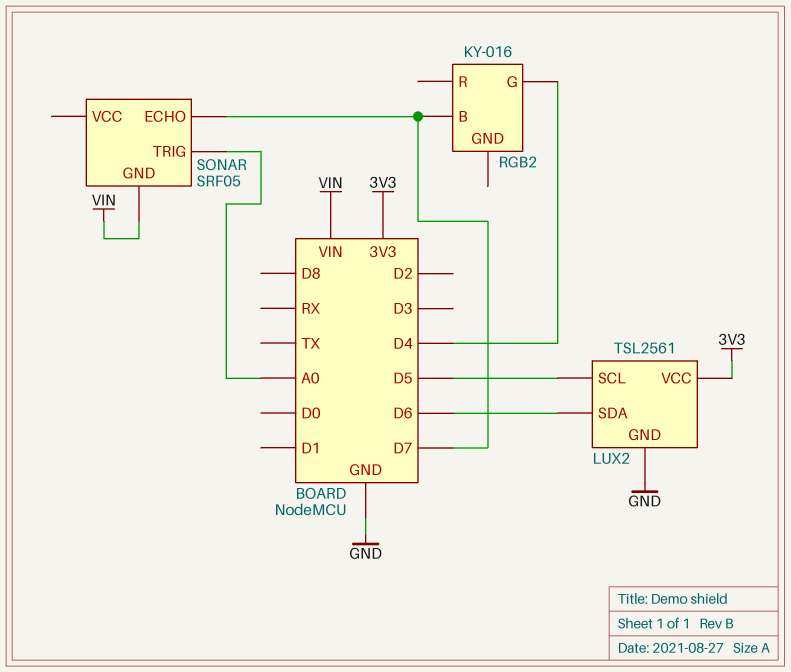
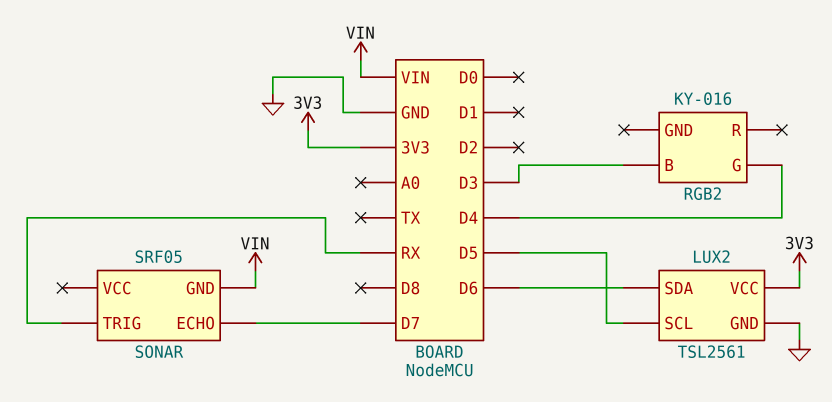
RGB2 pin B: D7 -> D3
SONAR pin TRIG: A0 -> RX

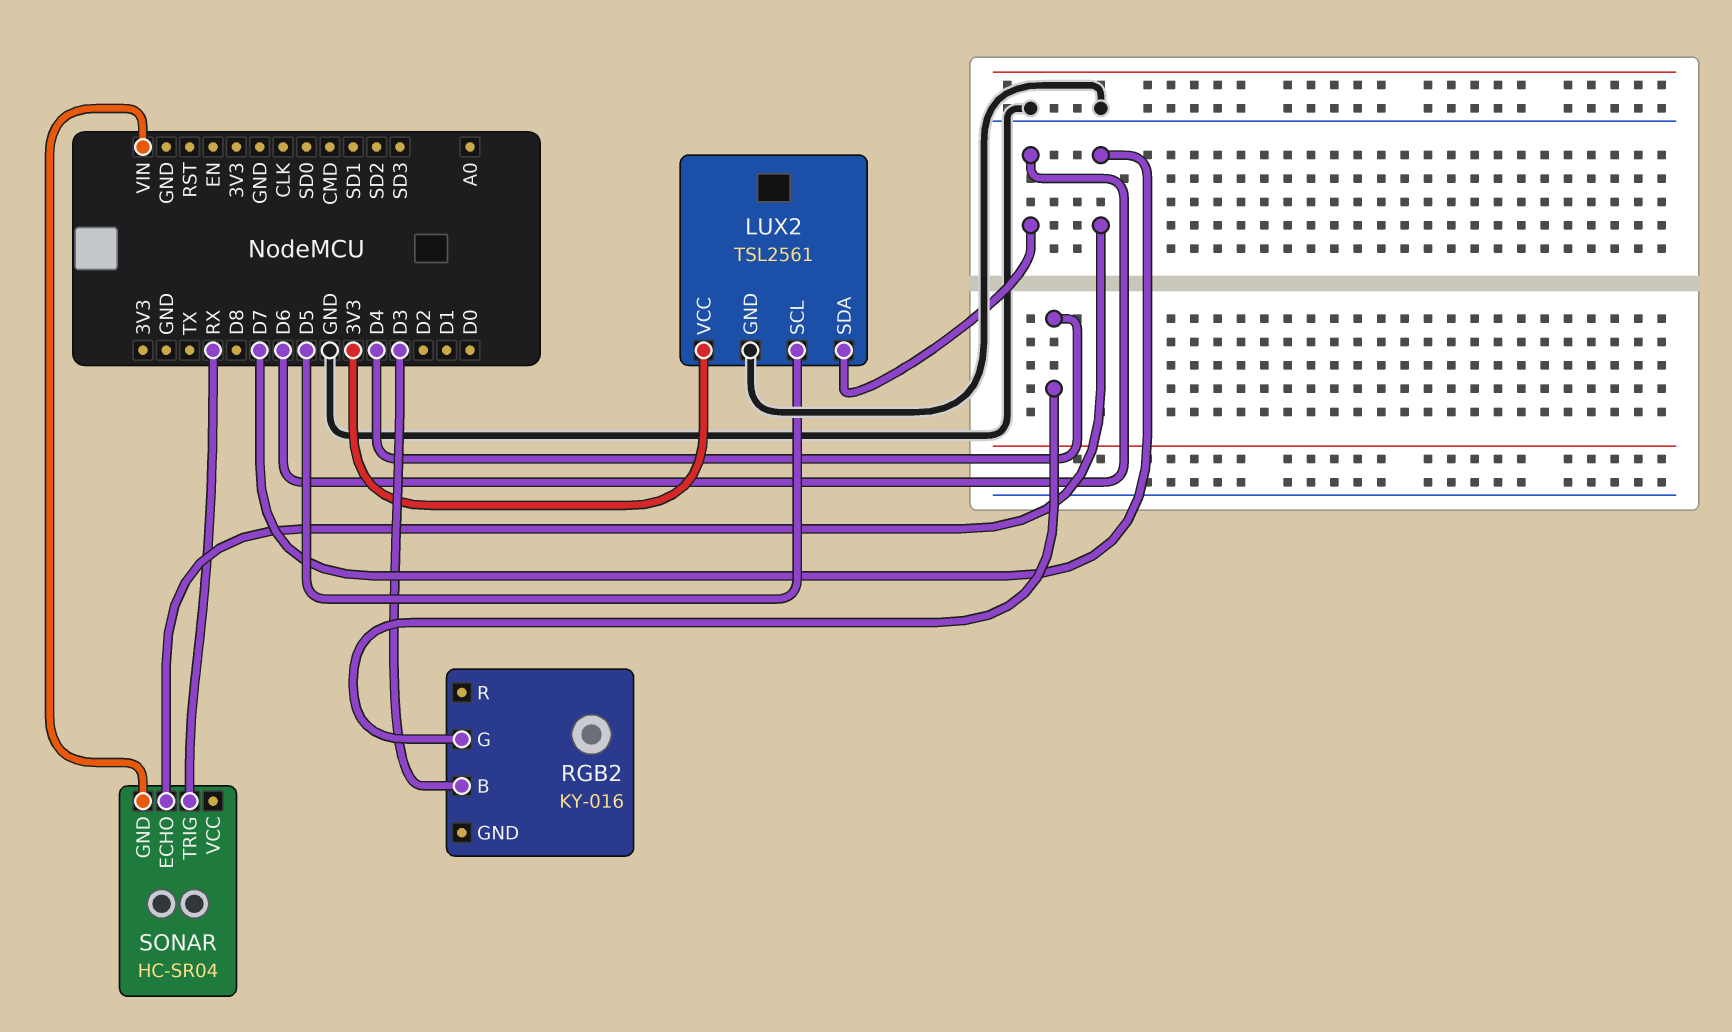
SONAR: SRF05 -> HC-SR04

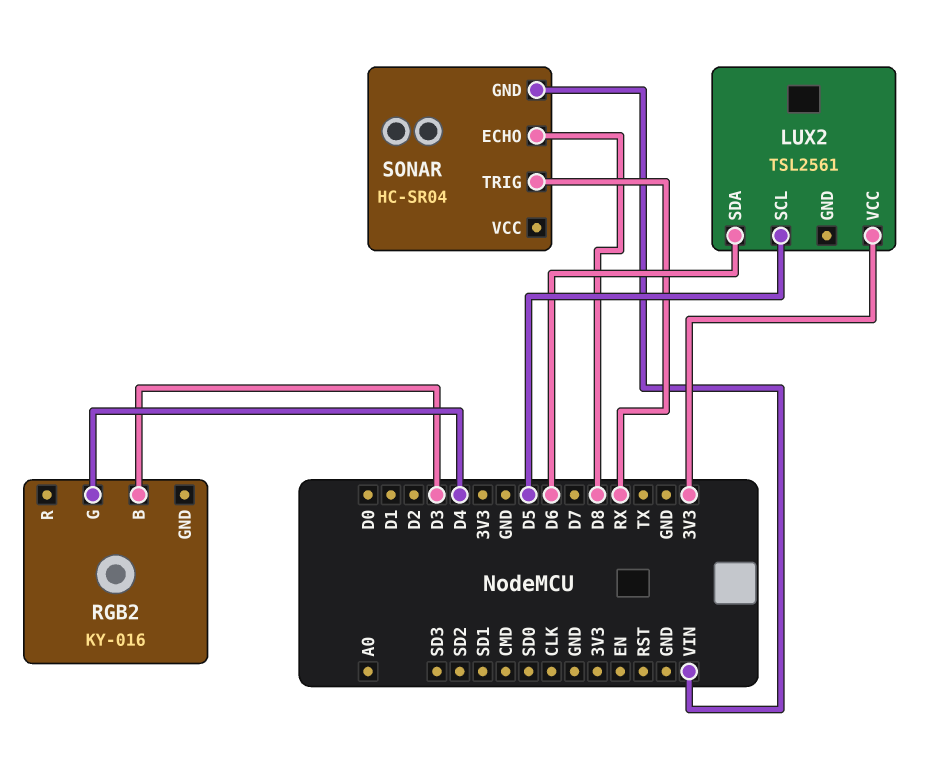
LUX2 pin GND: GND -> none
SONAR pin ECHO: D7 -> D8

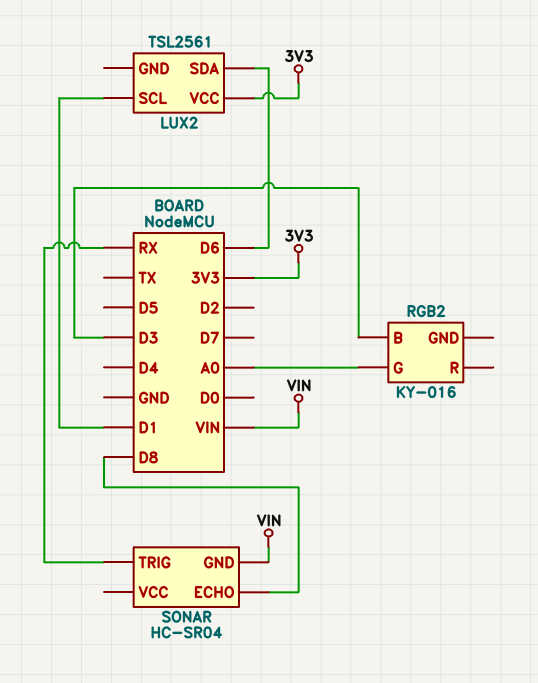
LUX2 pin SCL: D5 -> D1
RGB2 pin G: D4 -> A0

